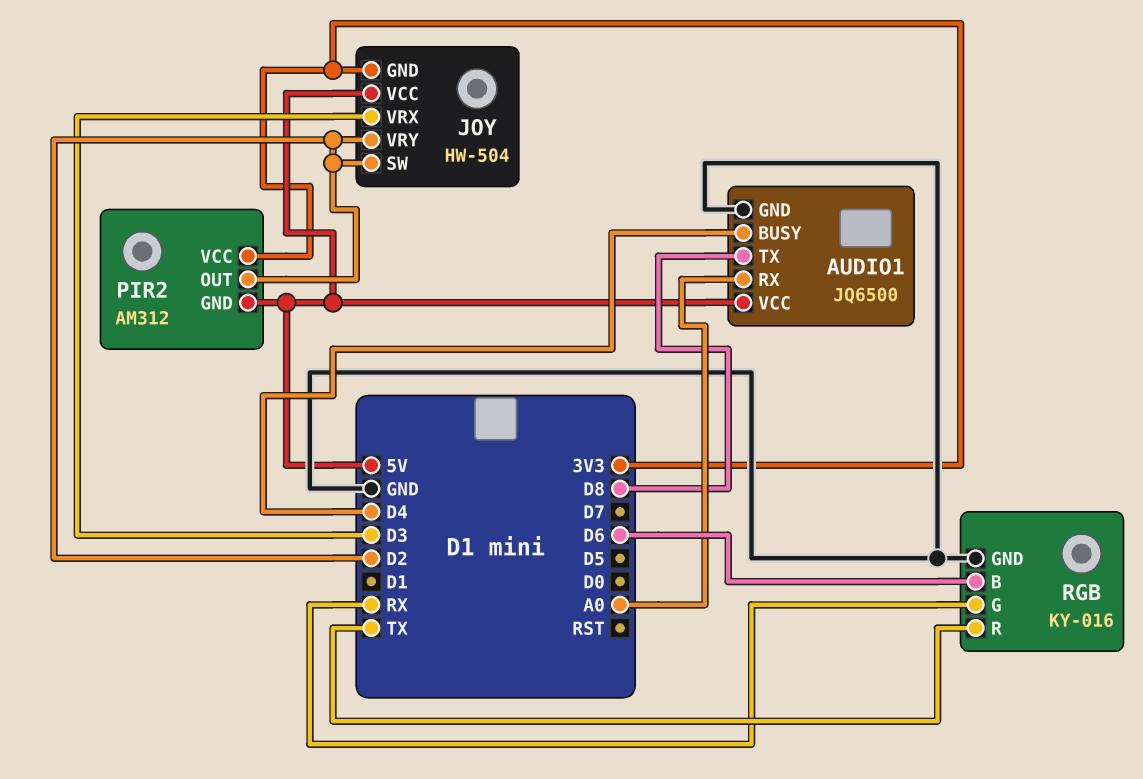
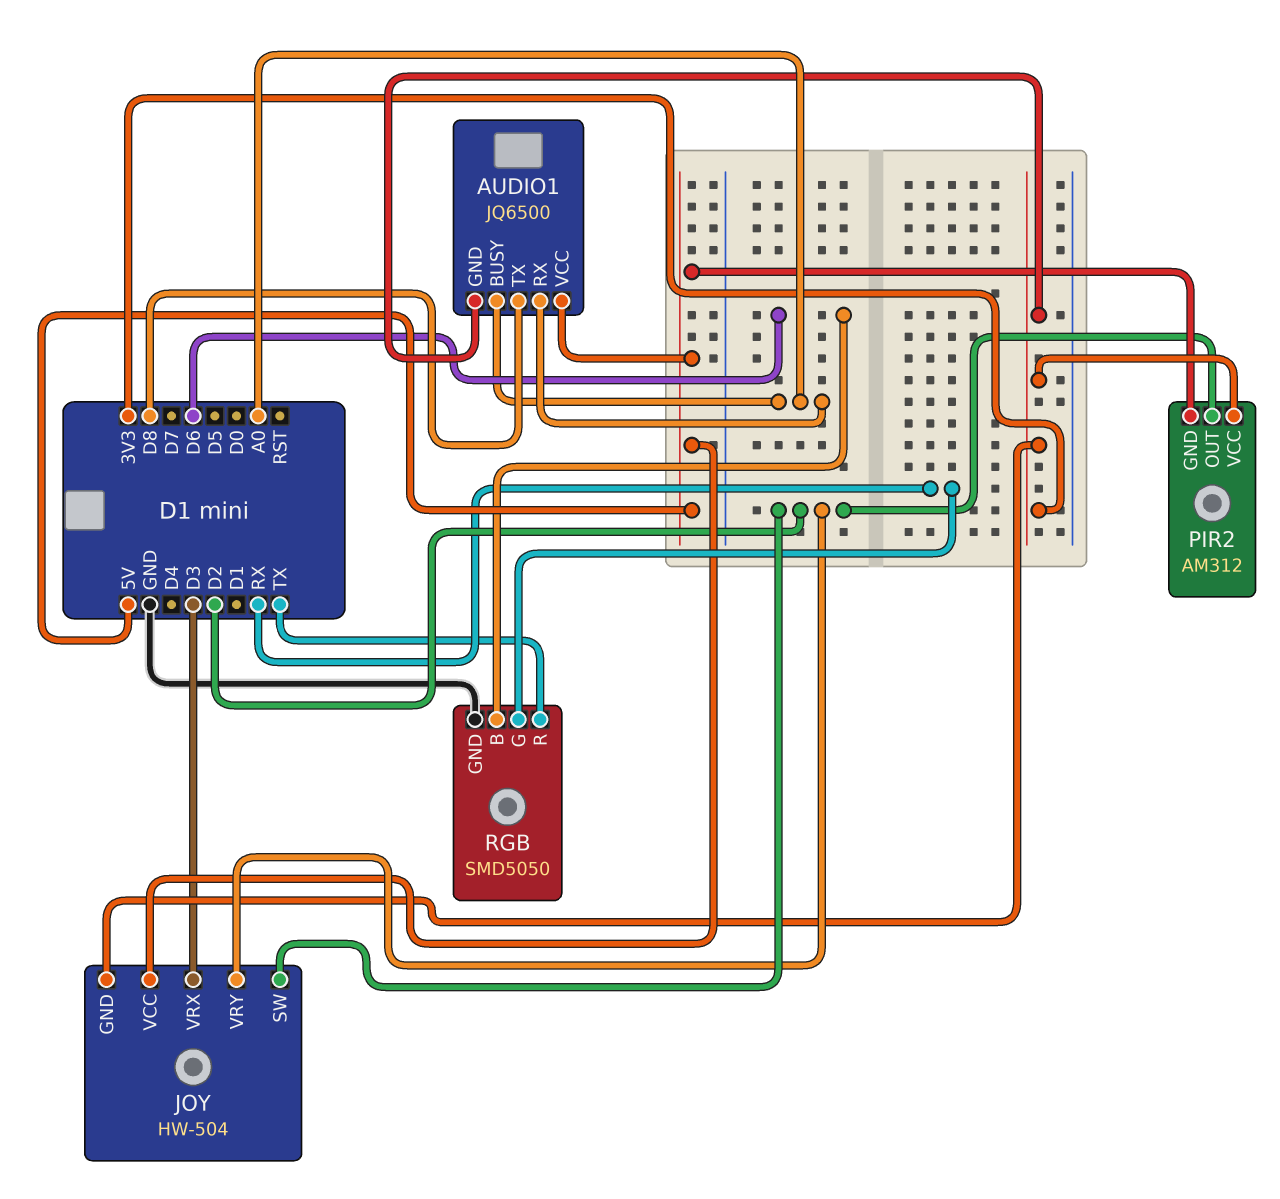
AUDIO1 pin BUSY: D4 -> A0
AUDIO1 pin GND: GND -> 3V3
RGB: KY-016 -> SMD5050

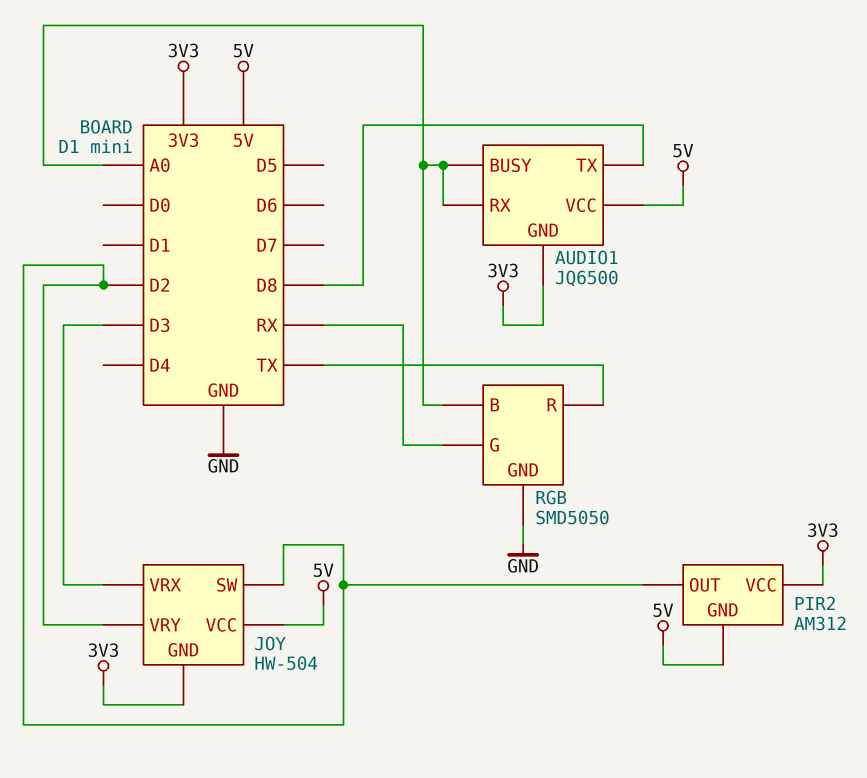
RGB pin B: D6 -> A0

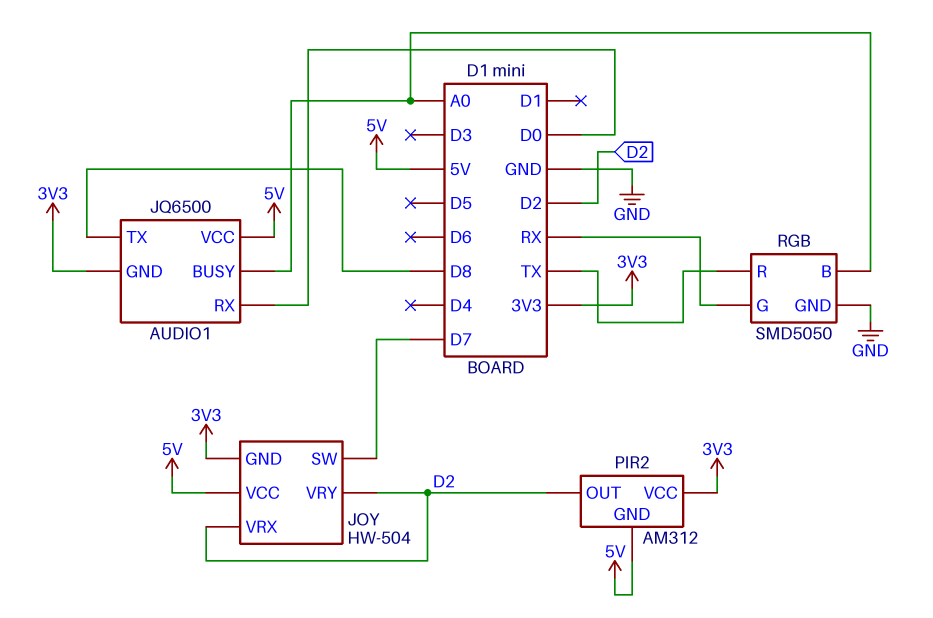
AUDIO1 pin RX: A0 -> D0
JOY pin SW: D2 -> D7
JOY pin VRX: D3 -> D2

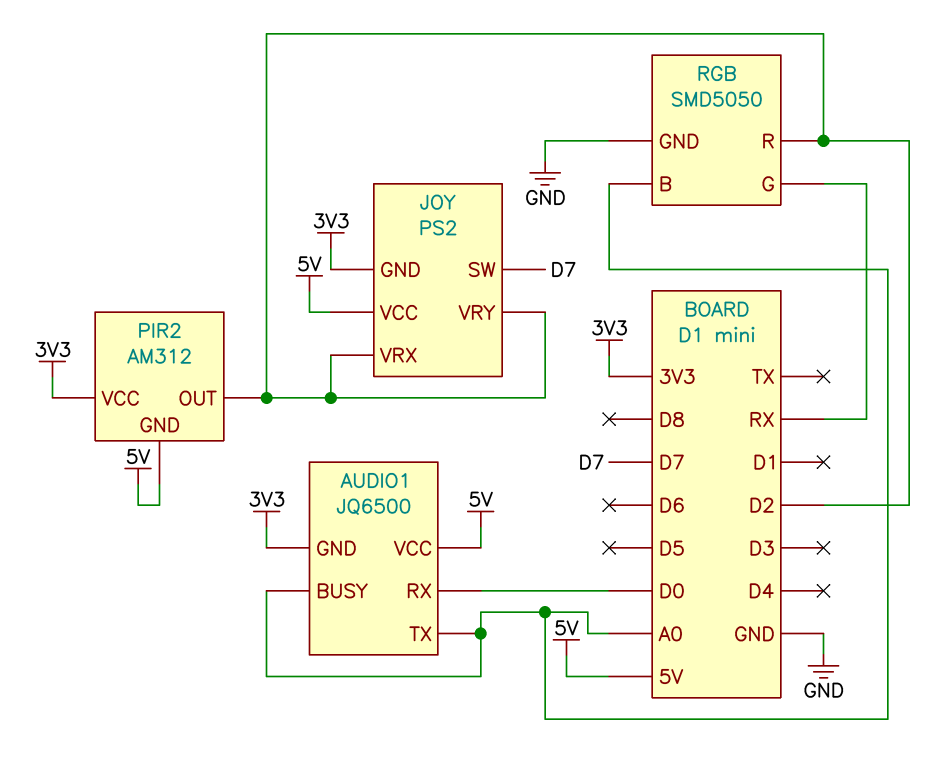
AUDIO1 pin TX: D8 -> A0
JOY: HW-504 -> PS2
RGB pin R: TX -> D2

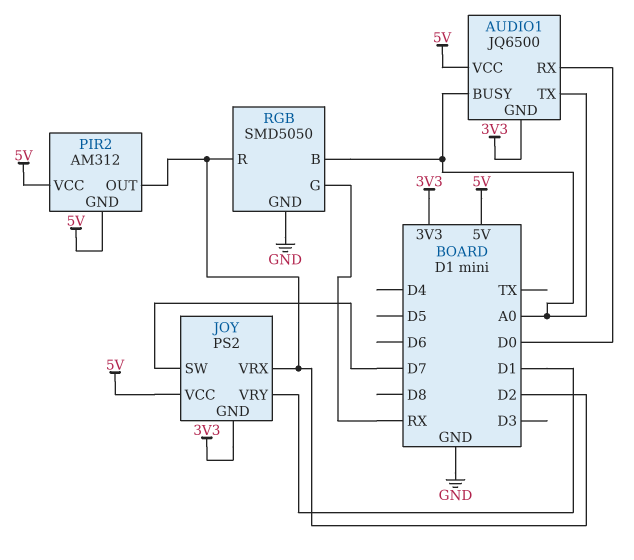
JOY pin VRY: D2 -> D1
PIR2 pin VCC: 3V3 -> 5V

